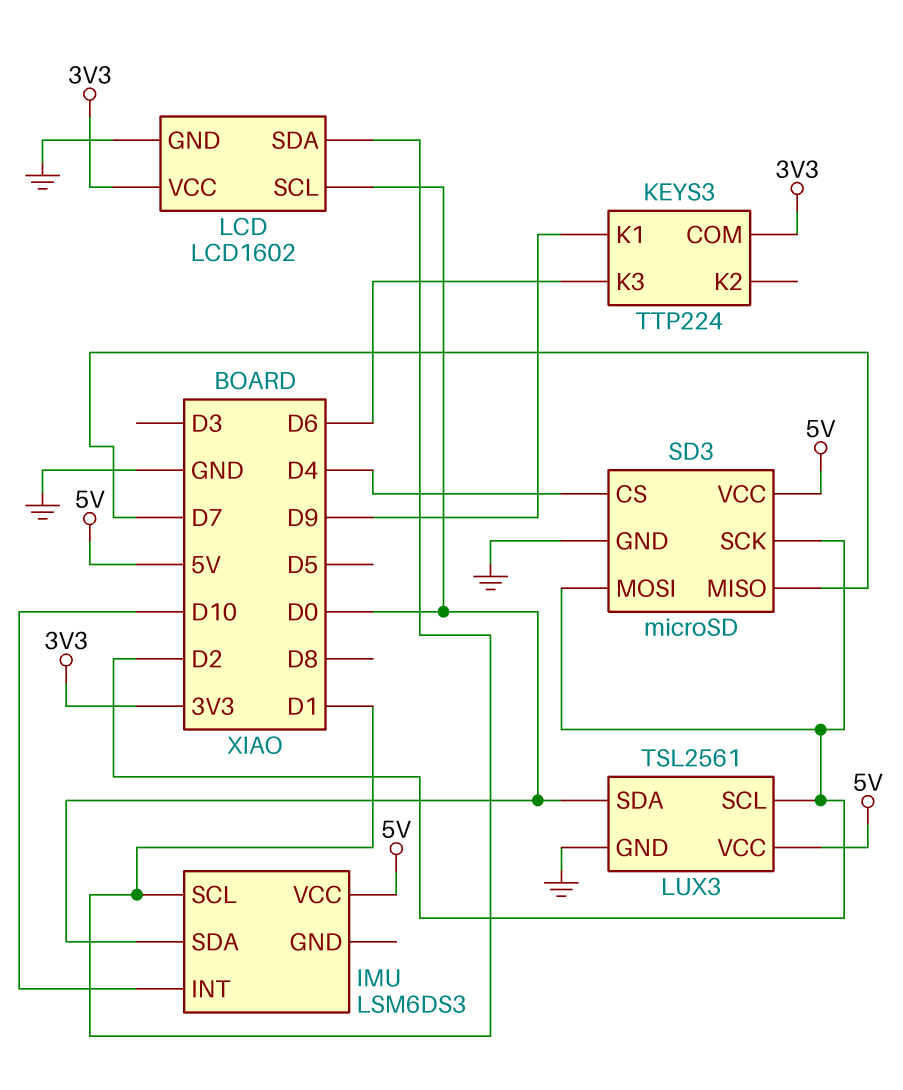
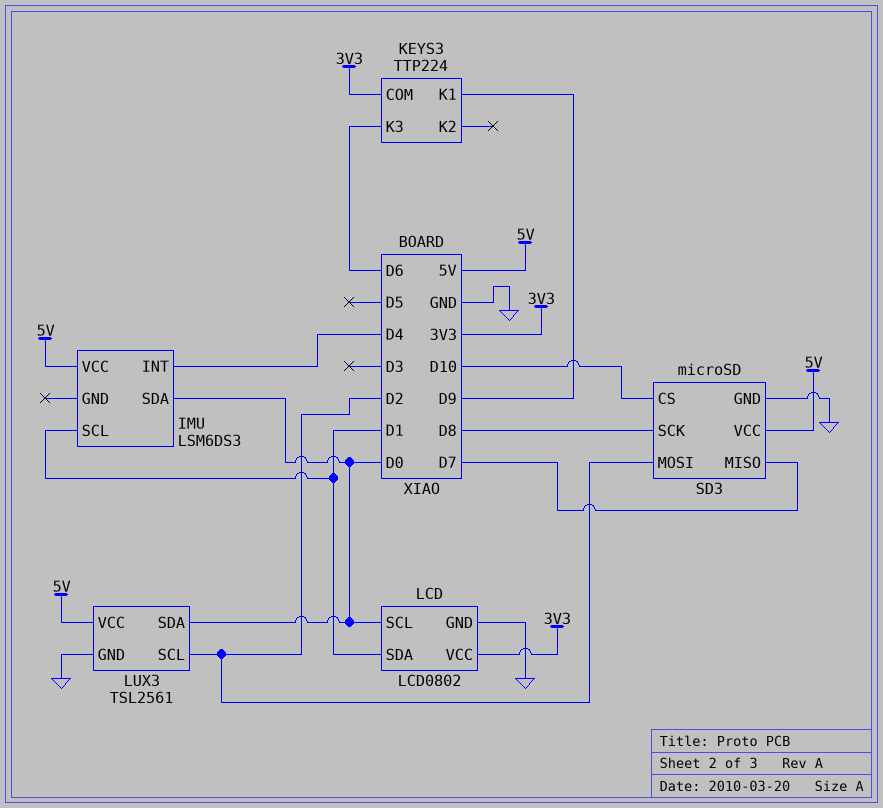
IMU pin INT: D10 -> D4
LCD: LCD1602 -> LCD0802
SD3 pin CS: D4 -> D10
SD3 pin SCK: D2 -> D8

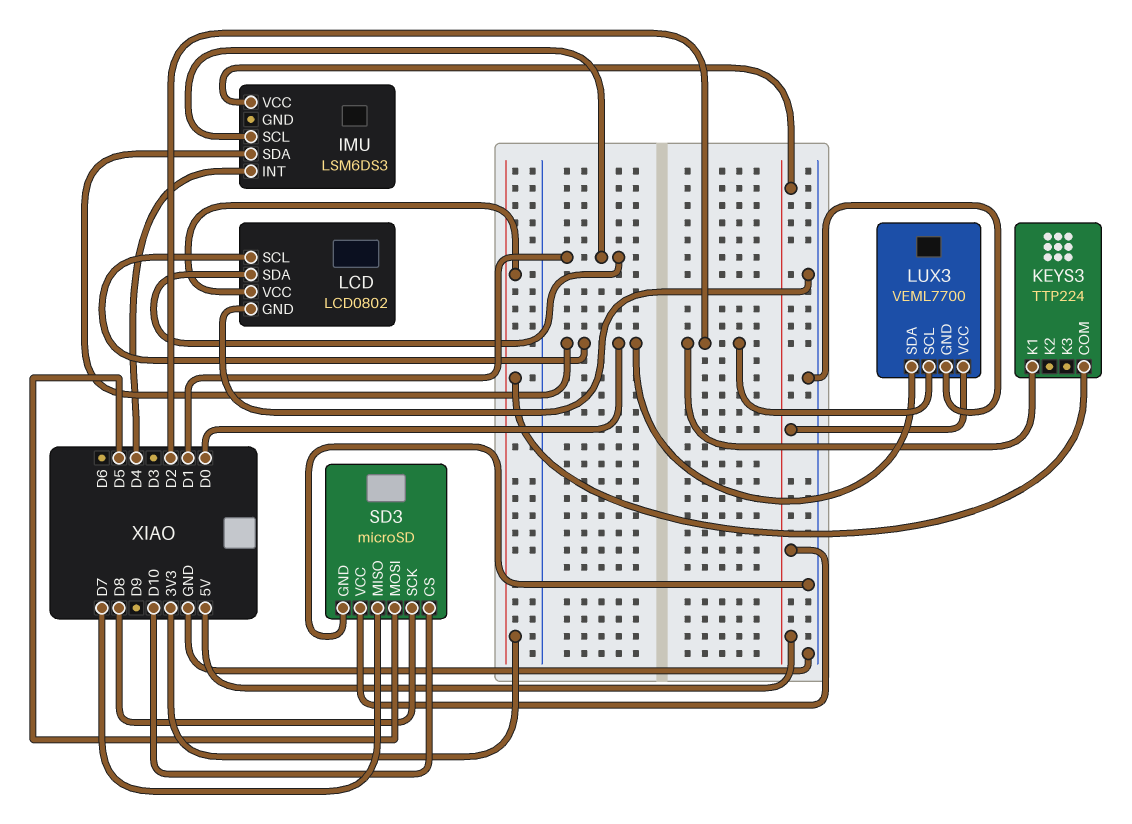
KEYS3 pin K1: D9 -> D2
KEYS3 pin K3: D6 -> none
LUX3: TSL2561 -> VEML7700
SD3 pin MOSI: D2 -> D5

